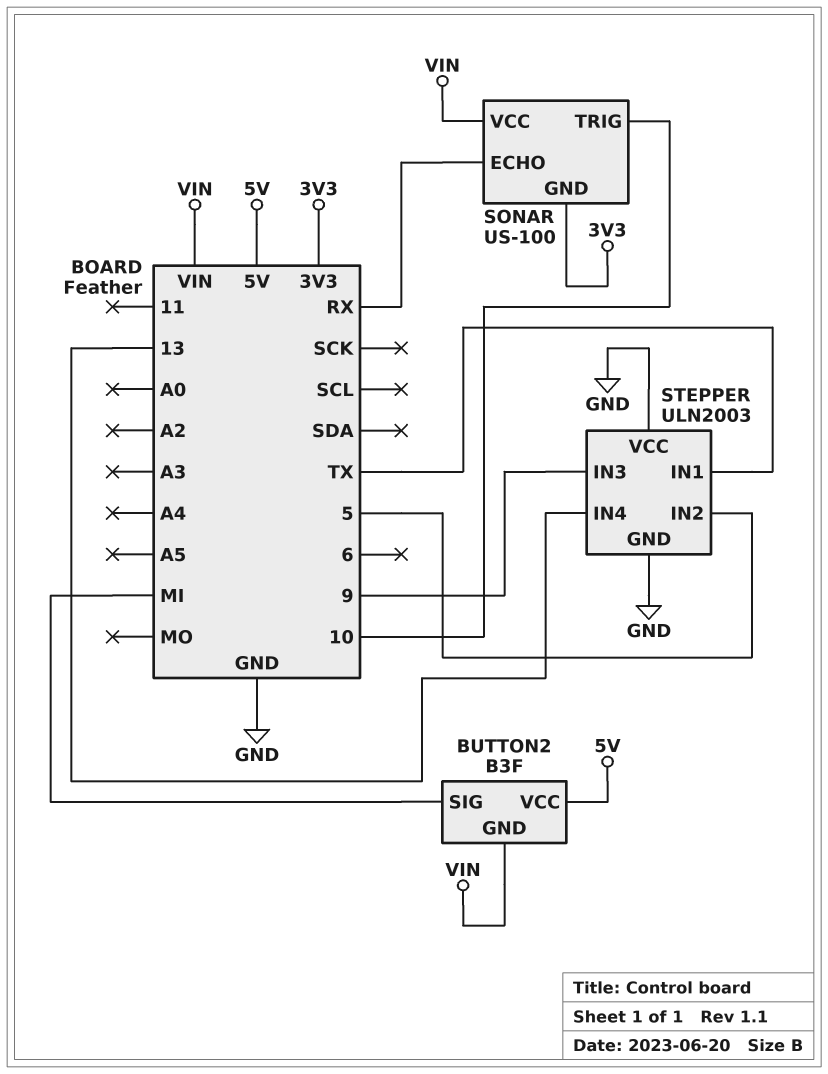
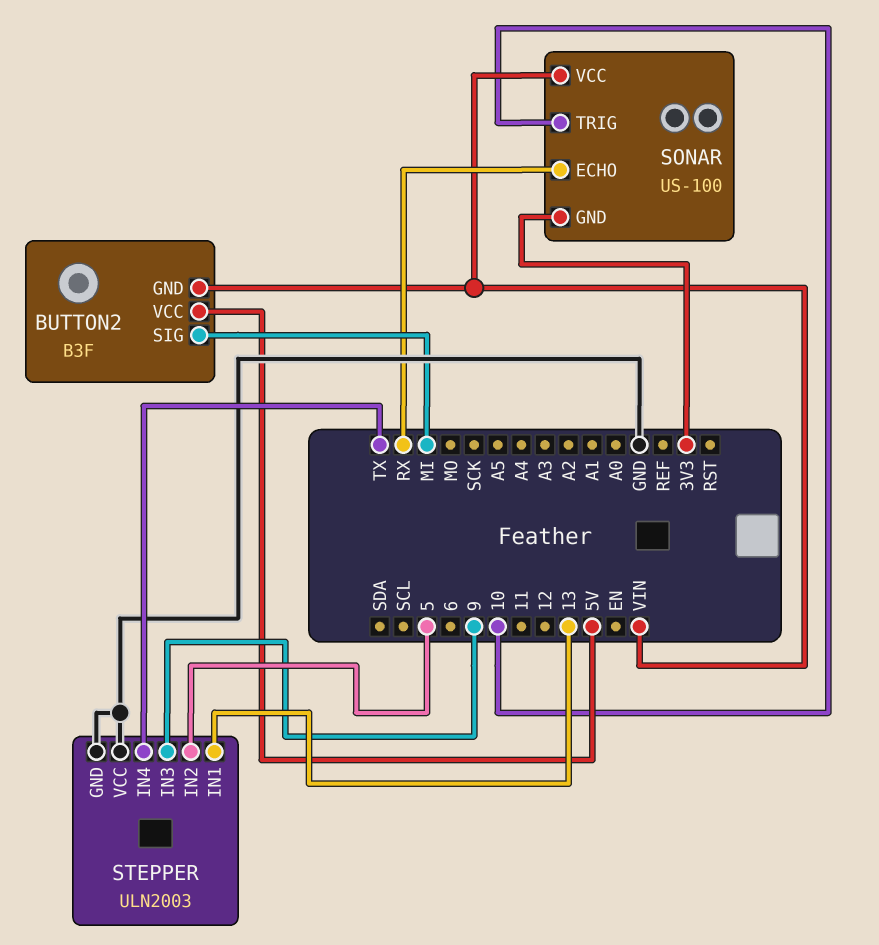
STEPPER pin IN1: TX -> 13
STEPPER pin IN4: 13 -> TX

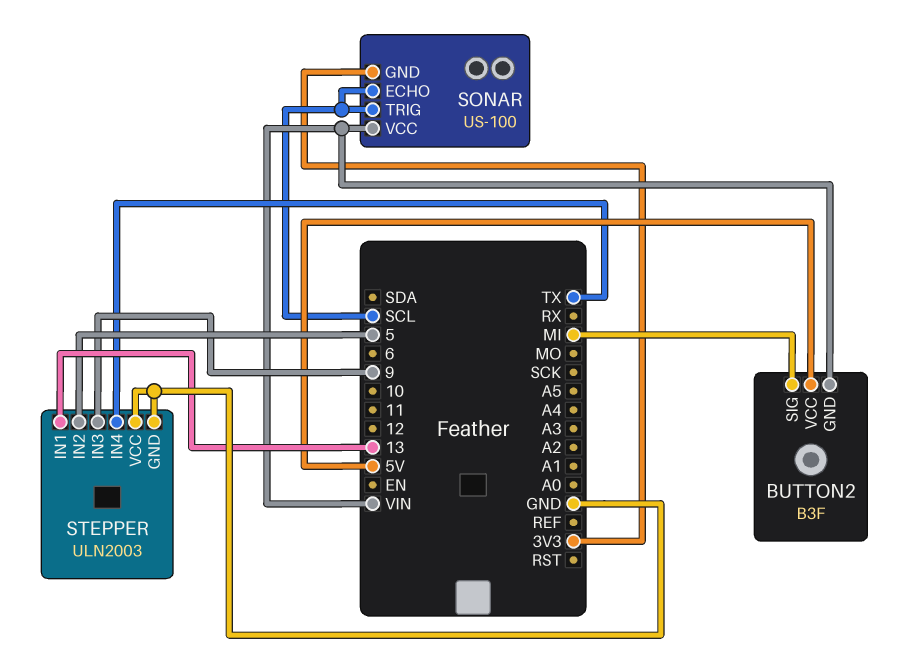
SONAR pin ECHO: RX -> SCL
SONAR pin TRIG: 10 -> SCL

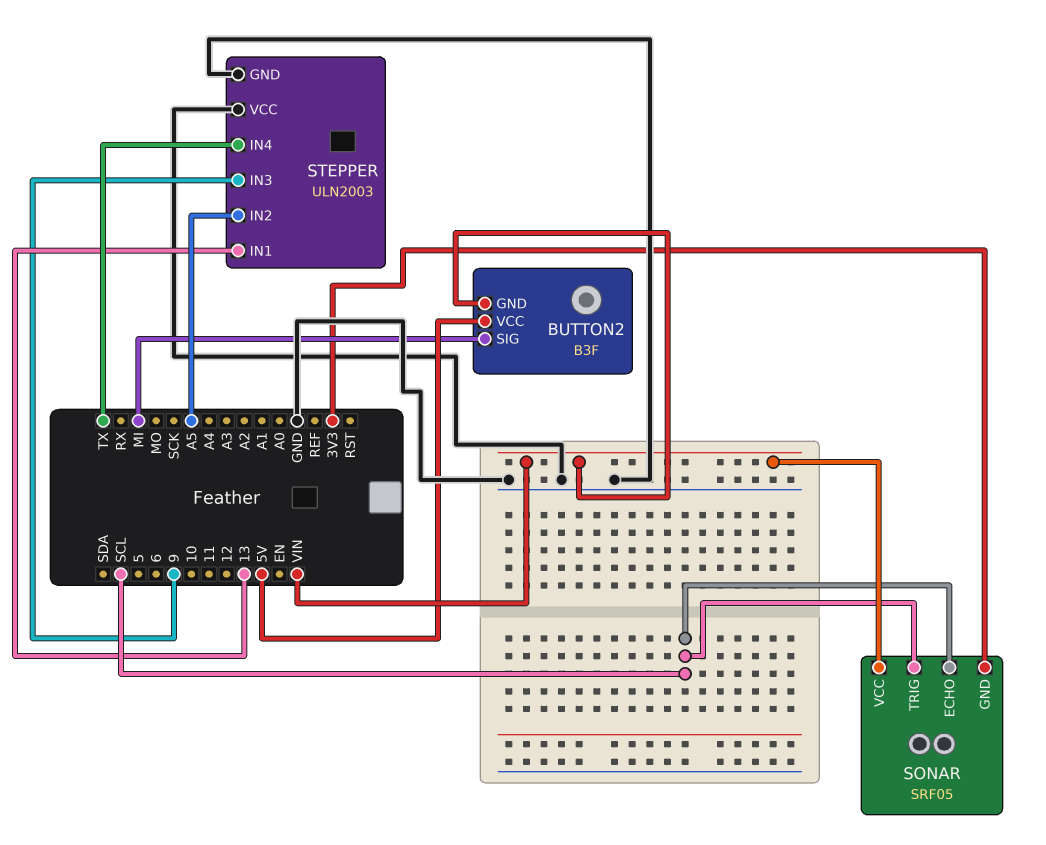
SONAR: US-100 -> SRF05
STEPPER pin IN2: 5 -> A5

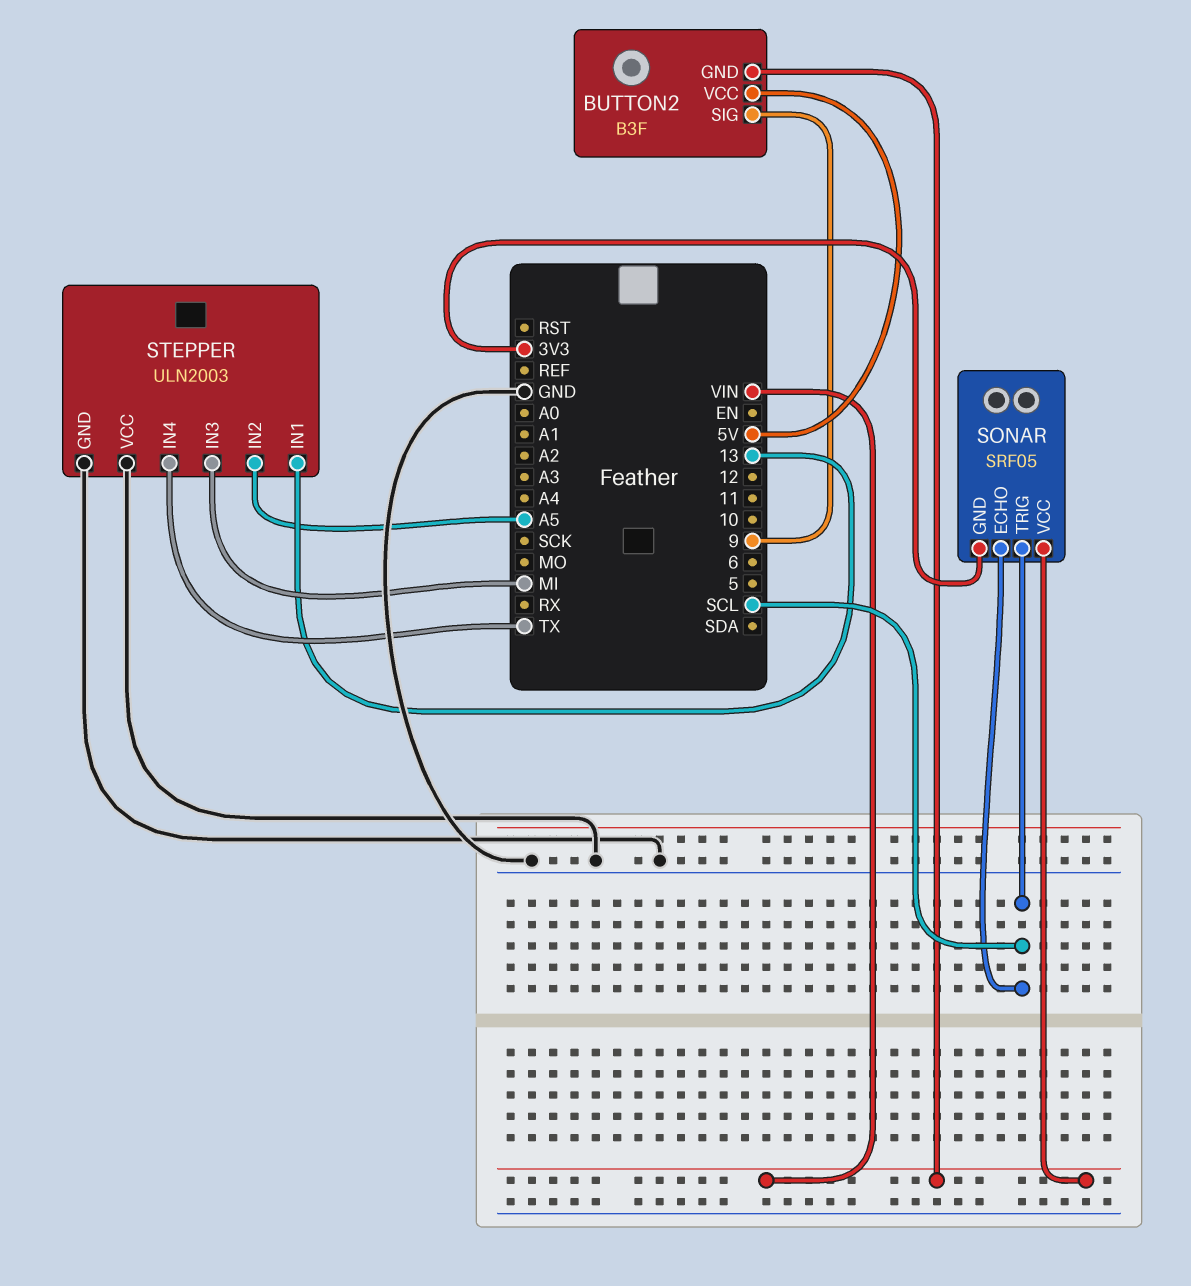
BUTTON2 pin SIG: MI -> 9
STEPPER pin IN3: 9 -> MI

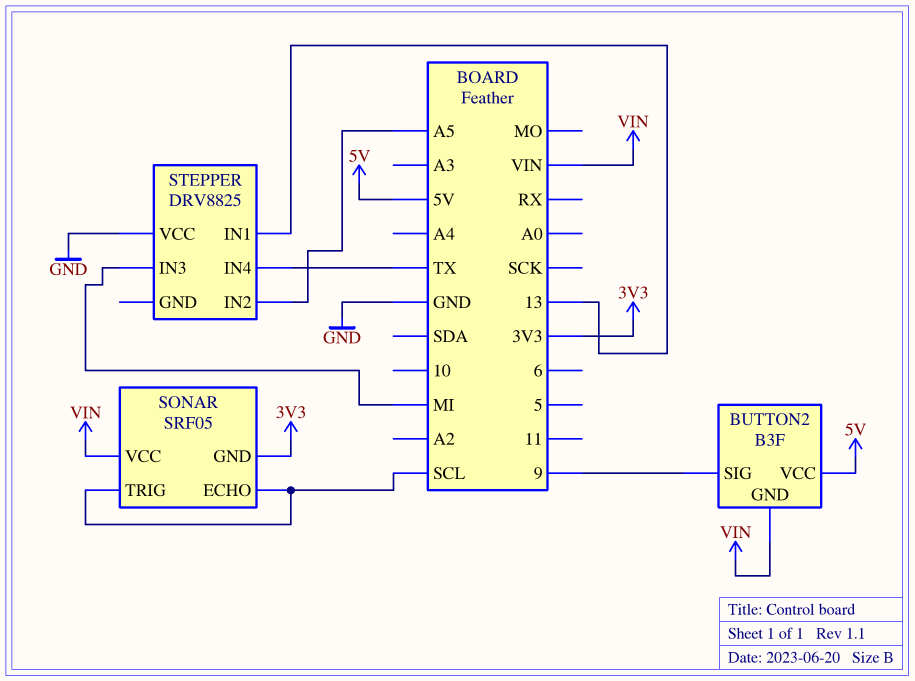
STEPPER: ULN2003 -> DRV8825
STEPPER pin GND: GND -> none

